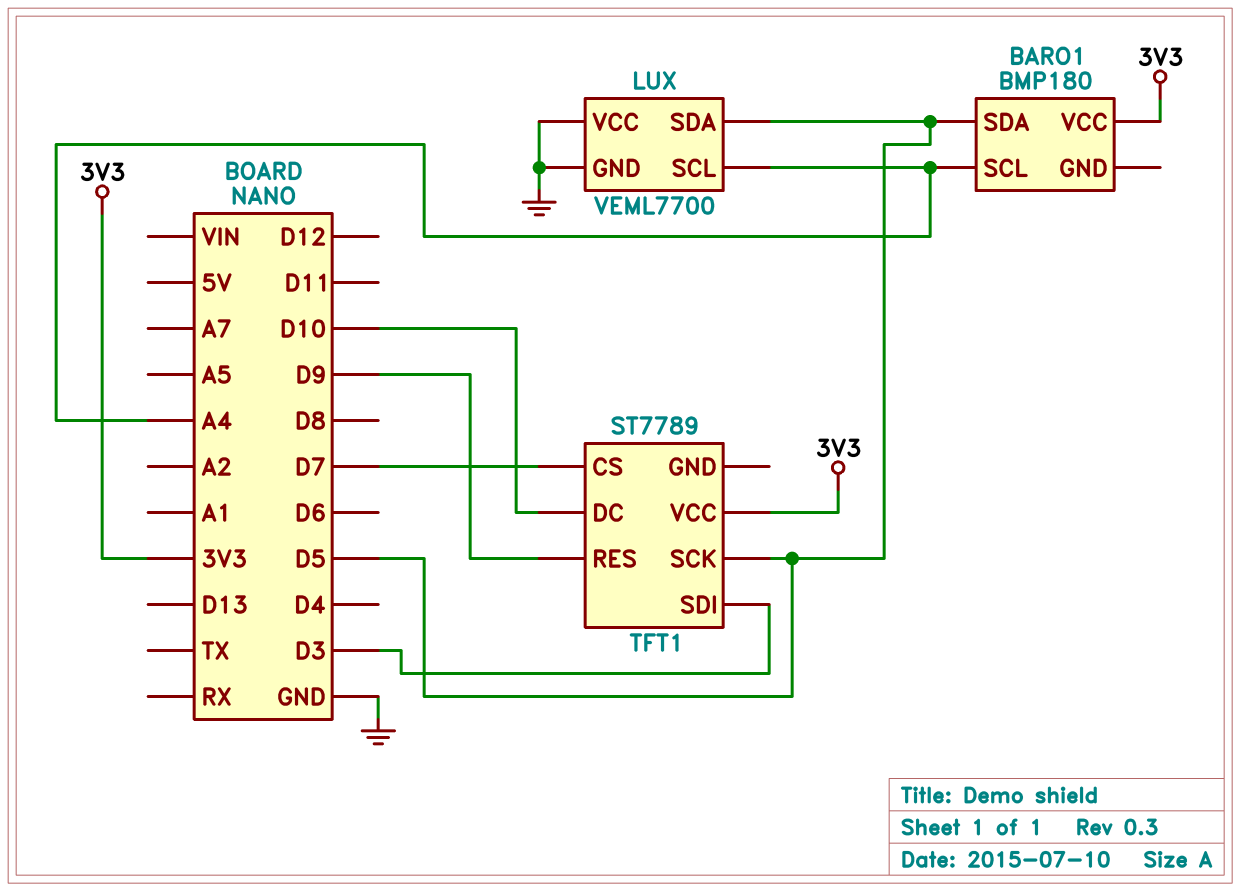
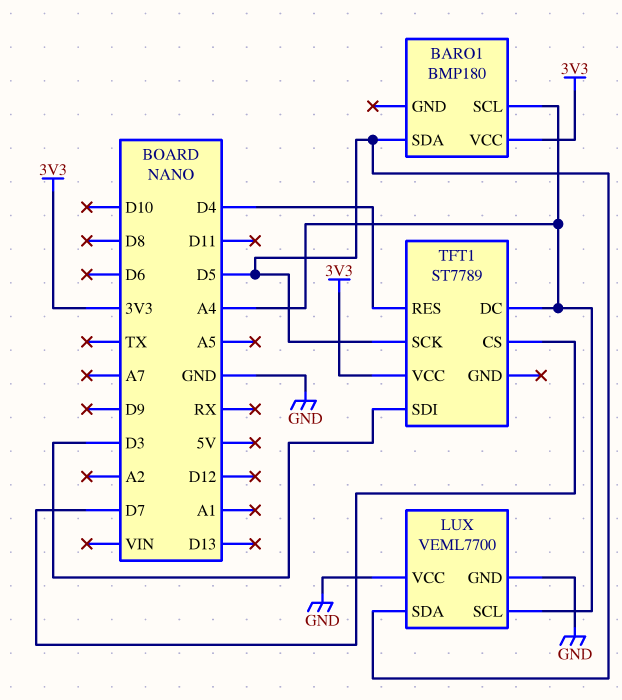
TFT1 pin DC: D10 -> A4
TFT1 pin RES: D9 -> D4

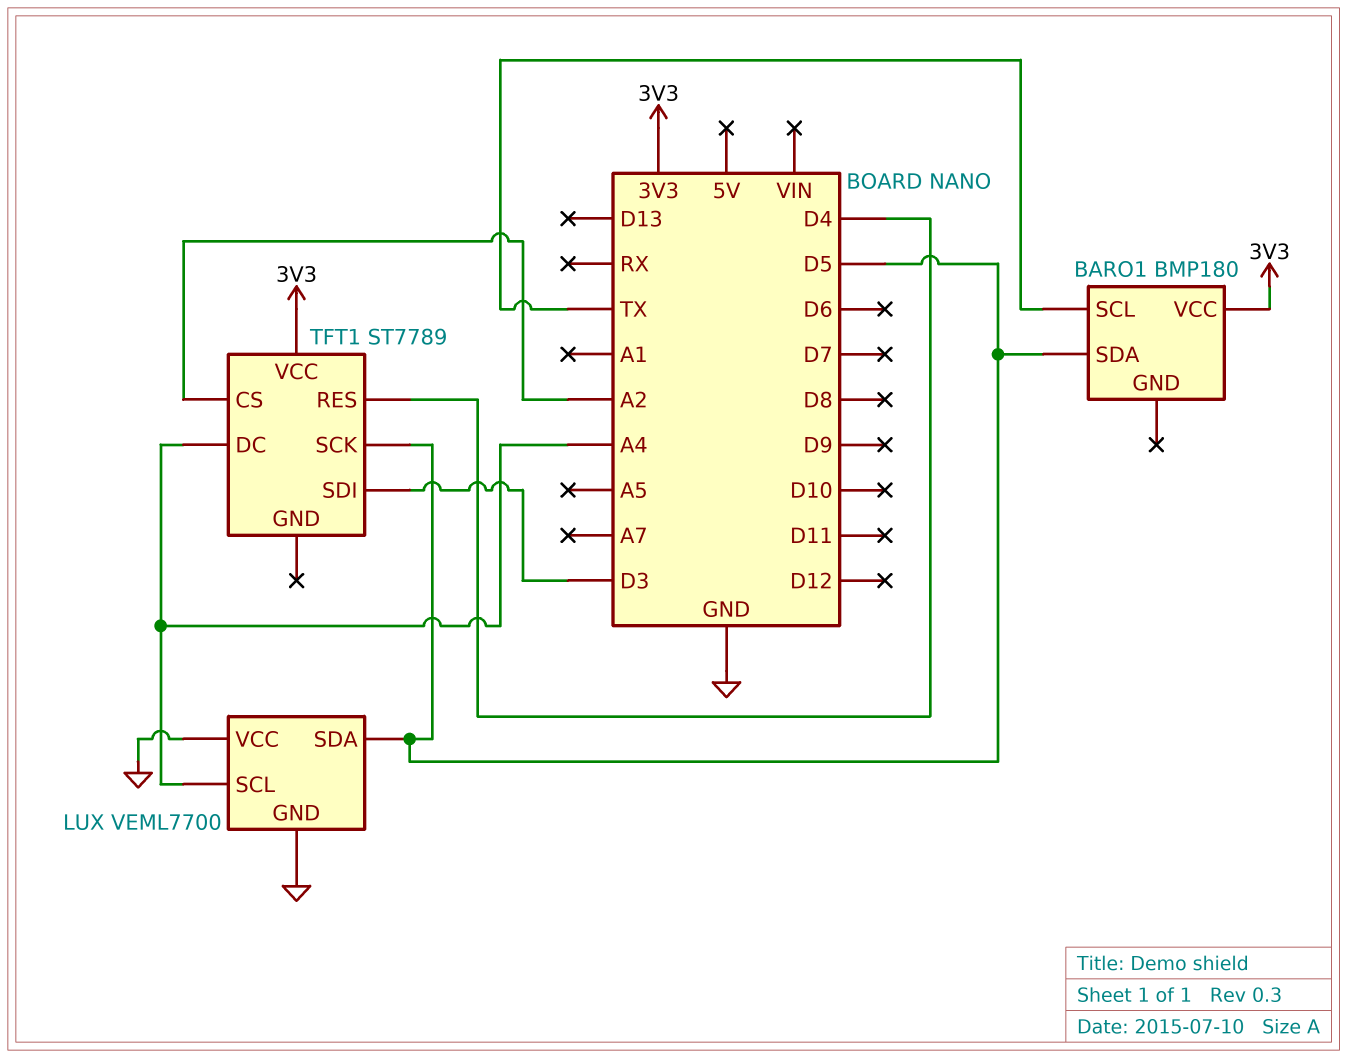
BARO1 pin SCL: A4 -> TX
TFT1 pin CS: D7 -> A2

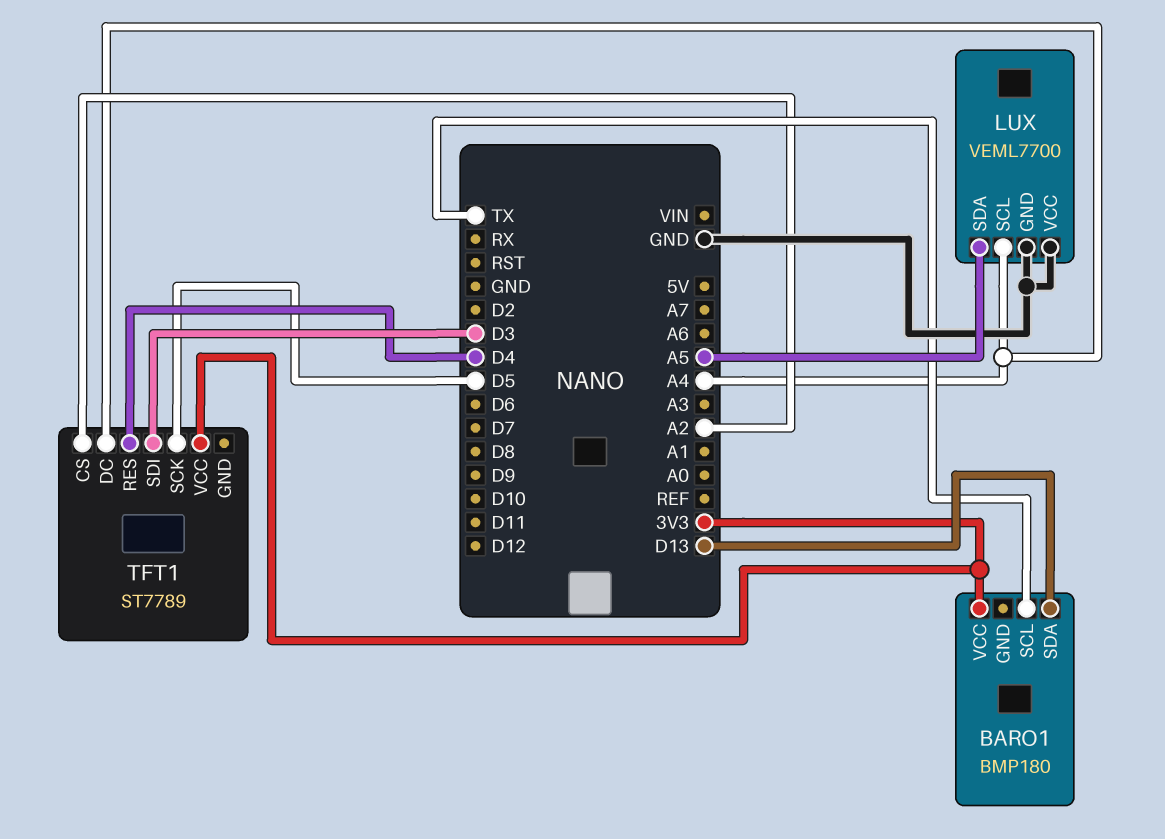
BARO1 pin SDA: D5 -> D13
LUX pin SDA: D5 -> A5

